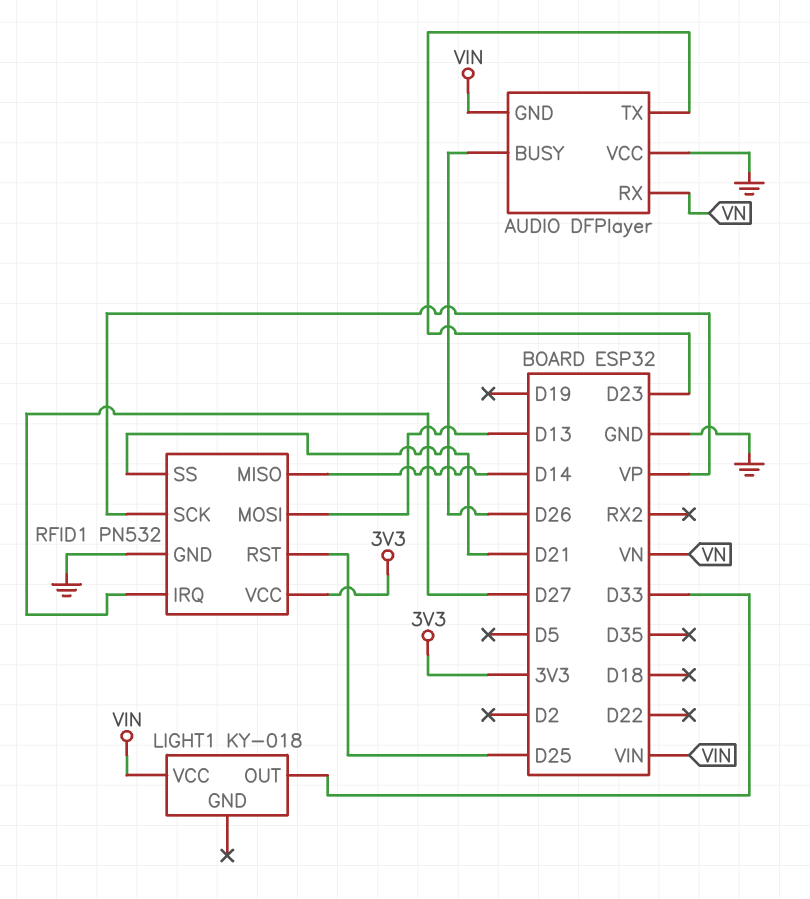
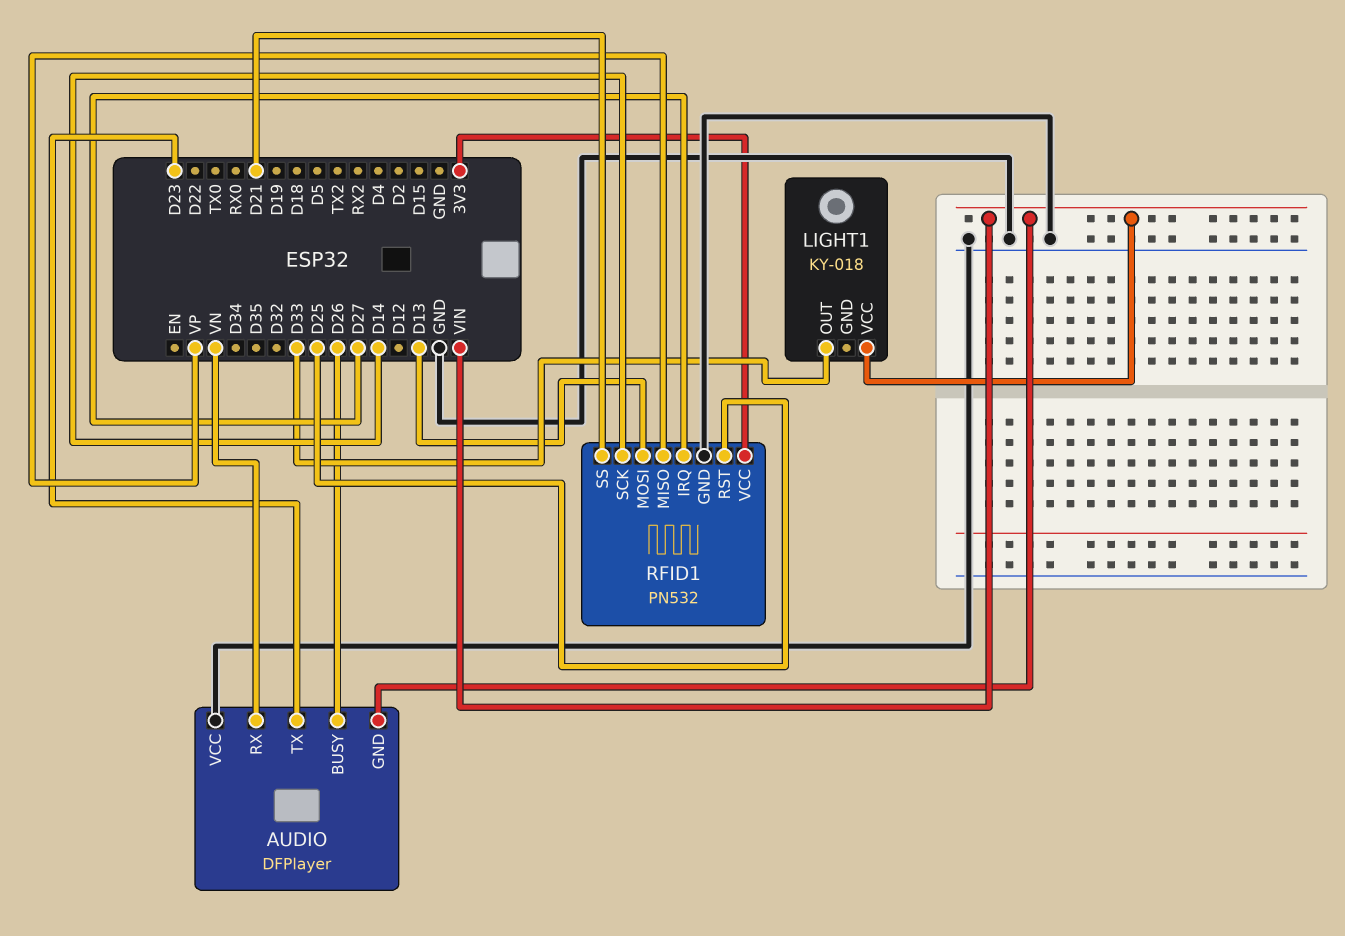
RFID1 pin MISO: D14 -> VP
RFID1 pin SCK: VP -> D14

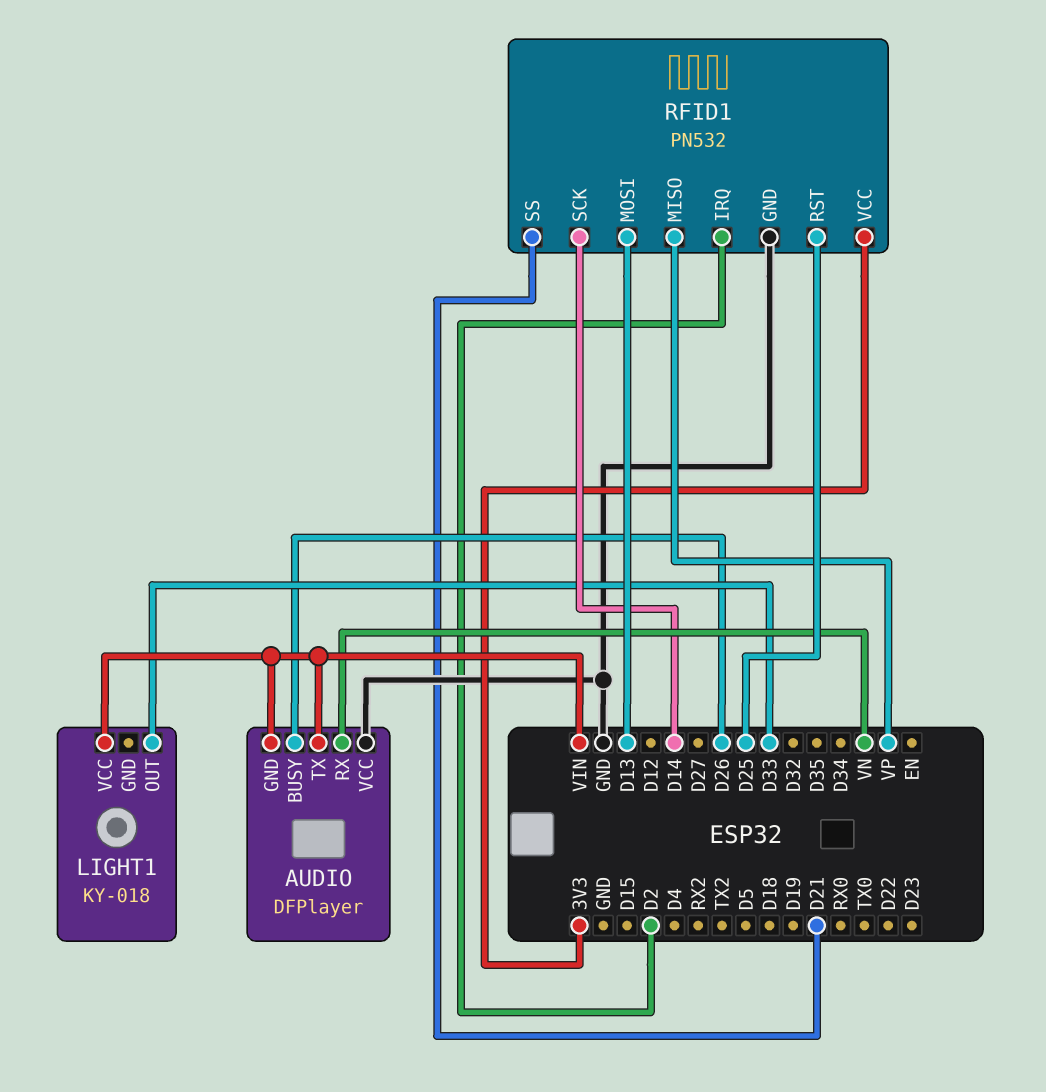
AUDIO pin TX: D23 -> VIN
RFID1 pin IRQ: D27 -> D2

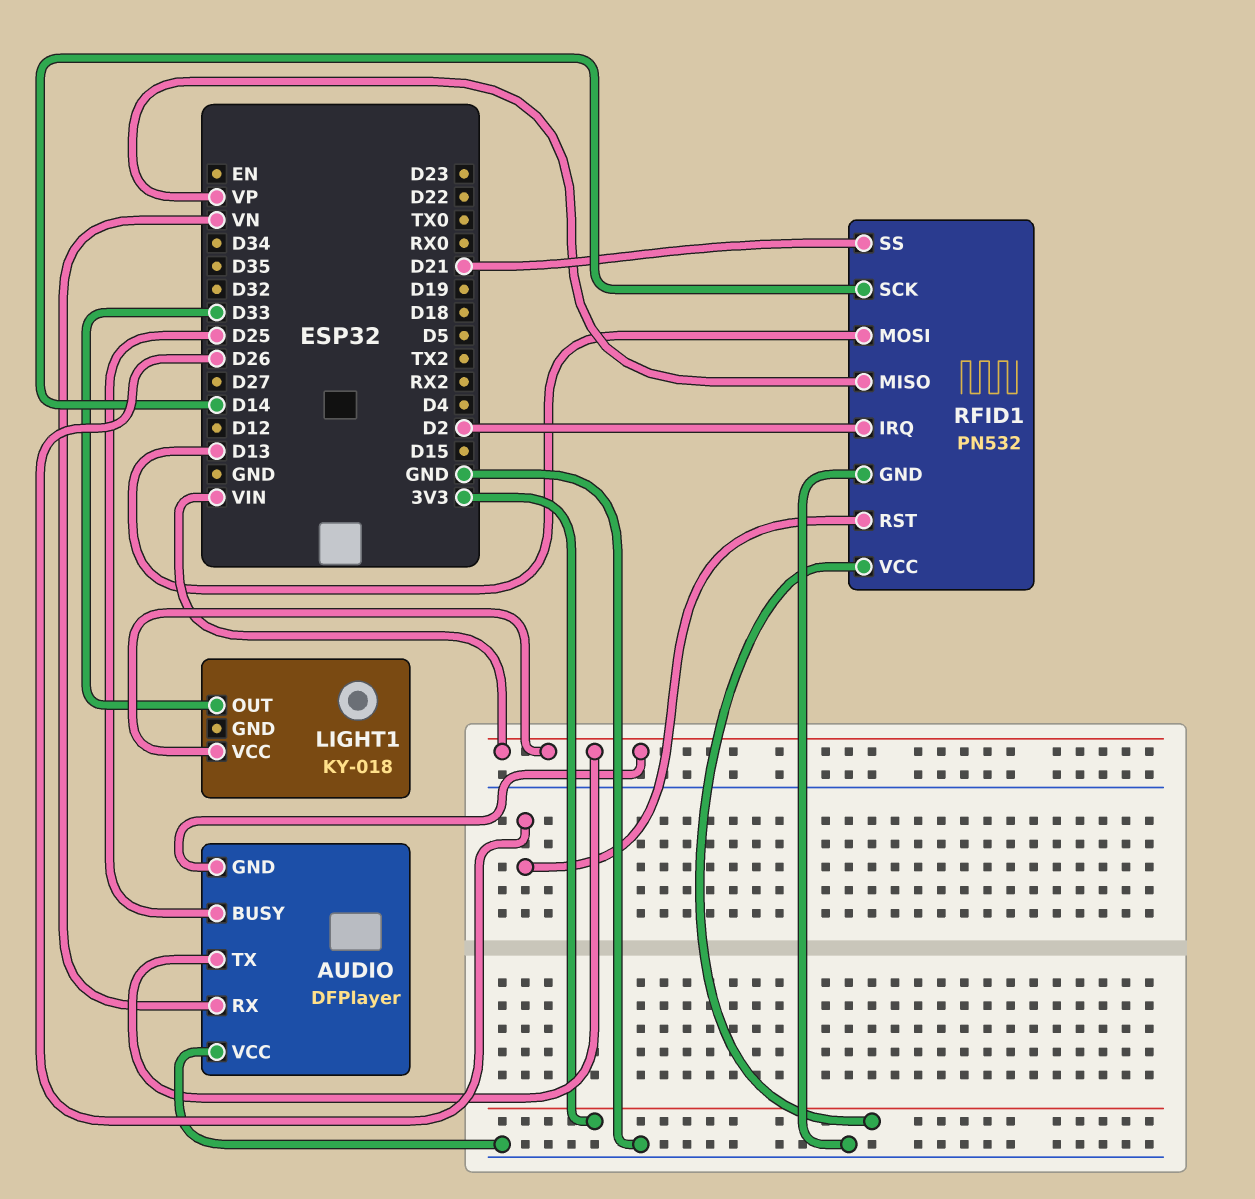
AUDIO pin BUSY: D26 -> D25
RFID1 pin RST: D25 -> D26

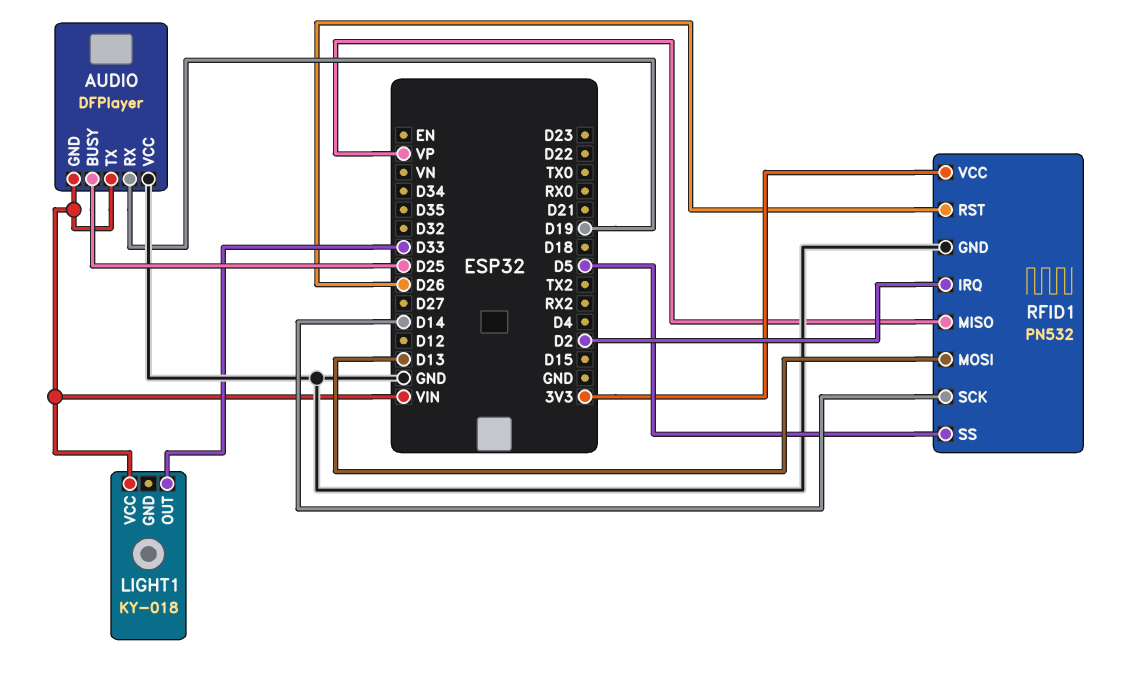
AUDIO pin RX: VN -> D19
RFID1 pin SS: D21 -> D5

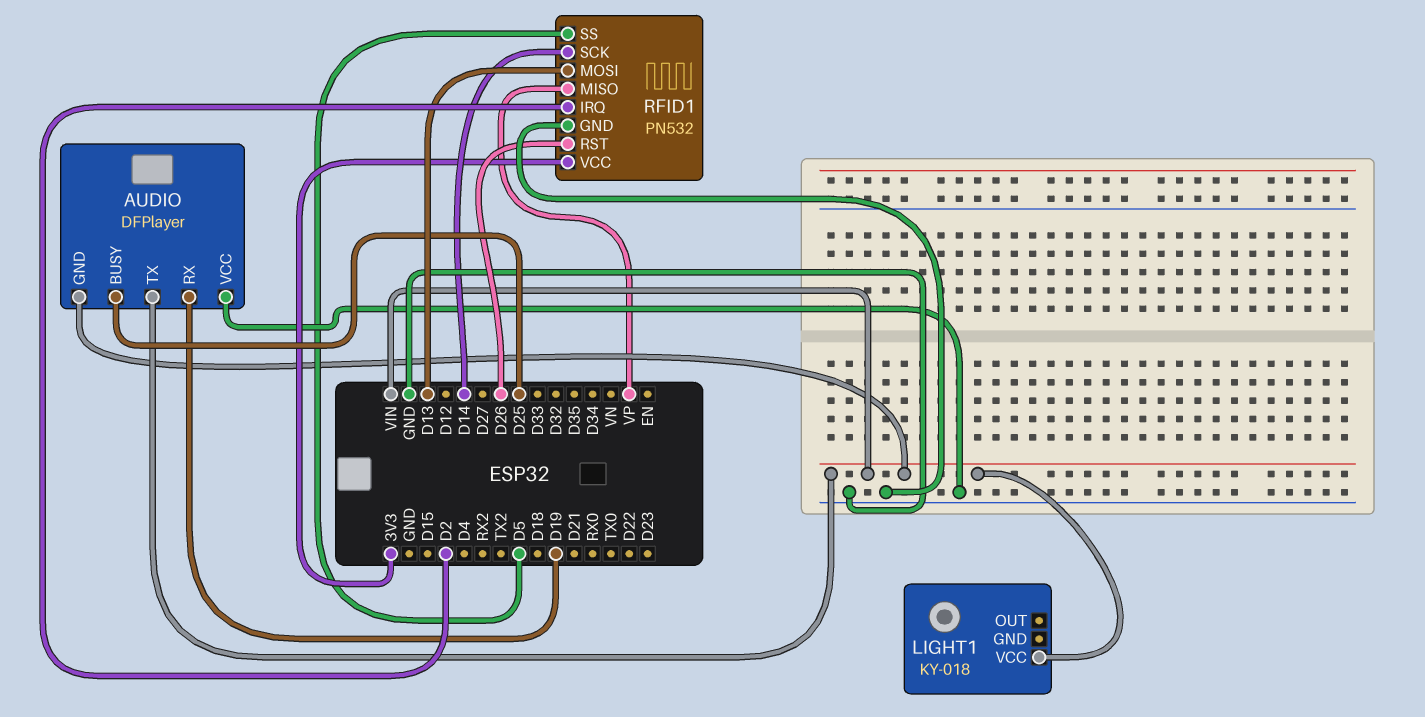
LIGHT1 pin OUT: D33 -> none

